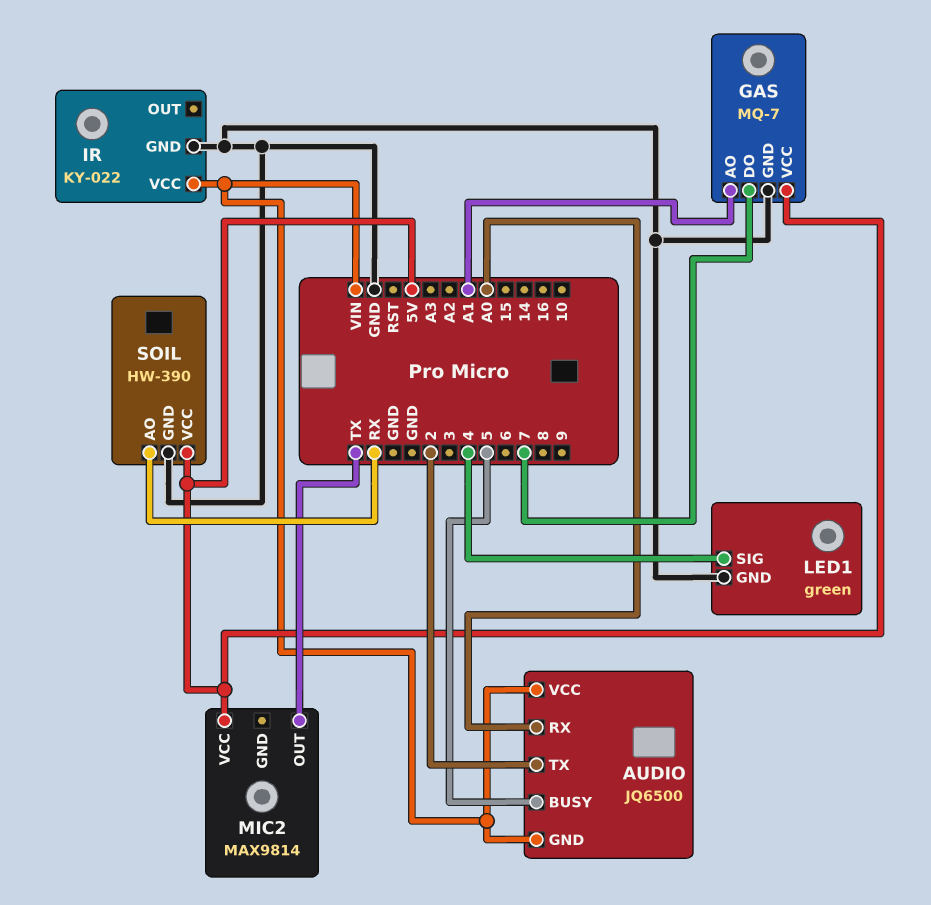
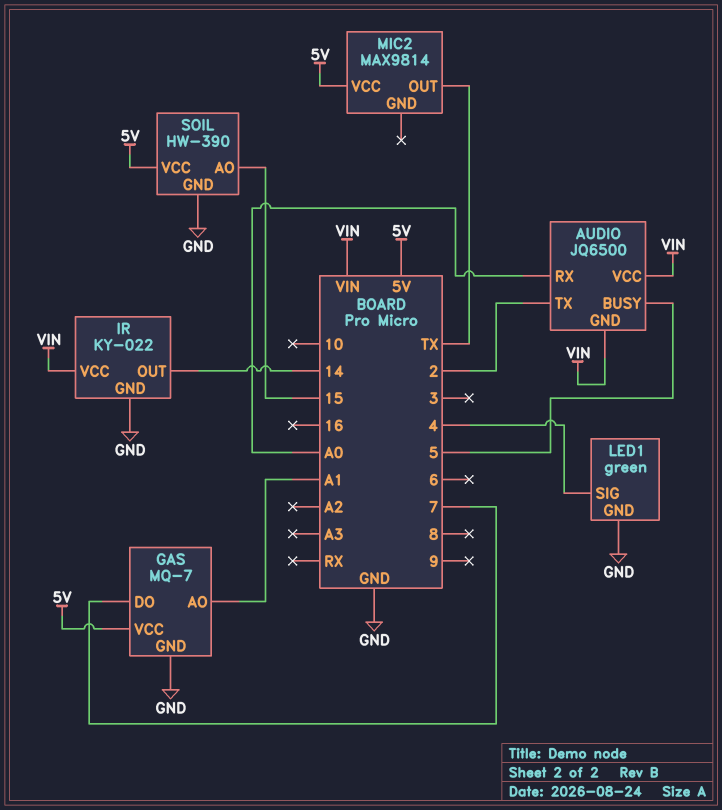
IR pin OUT: none -> 14
SOIL pin AO: RX -> 15

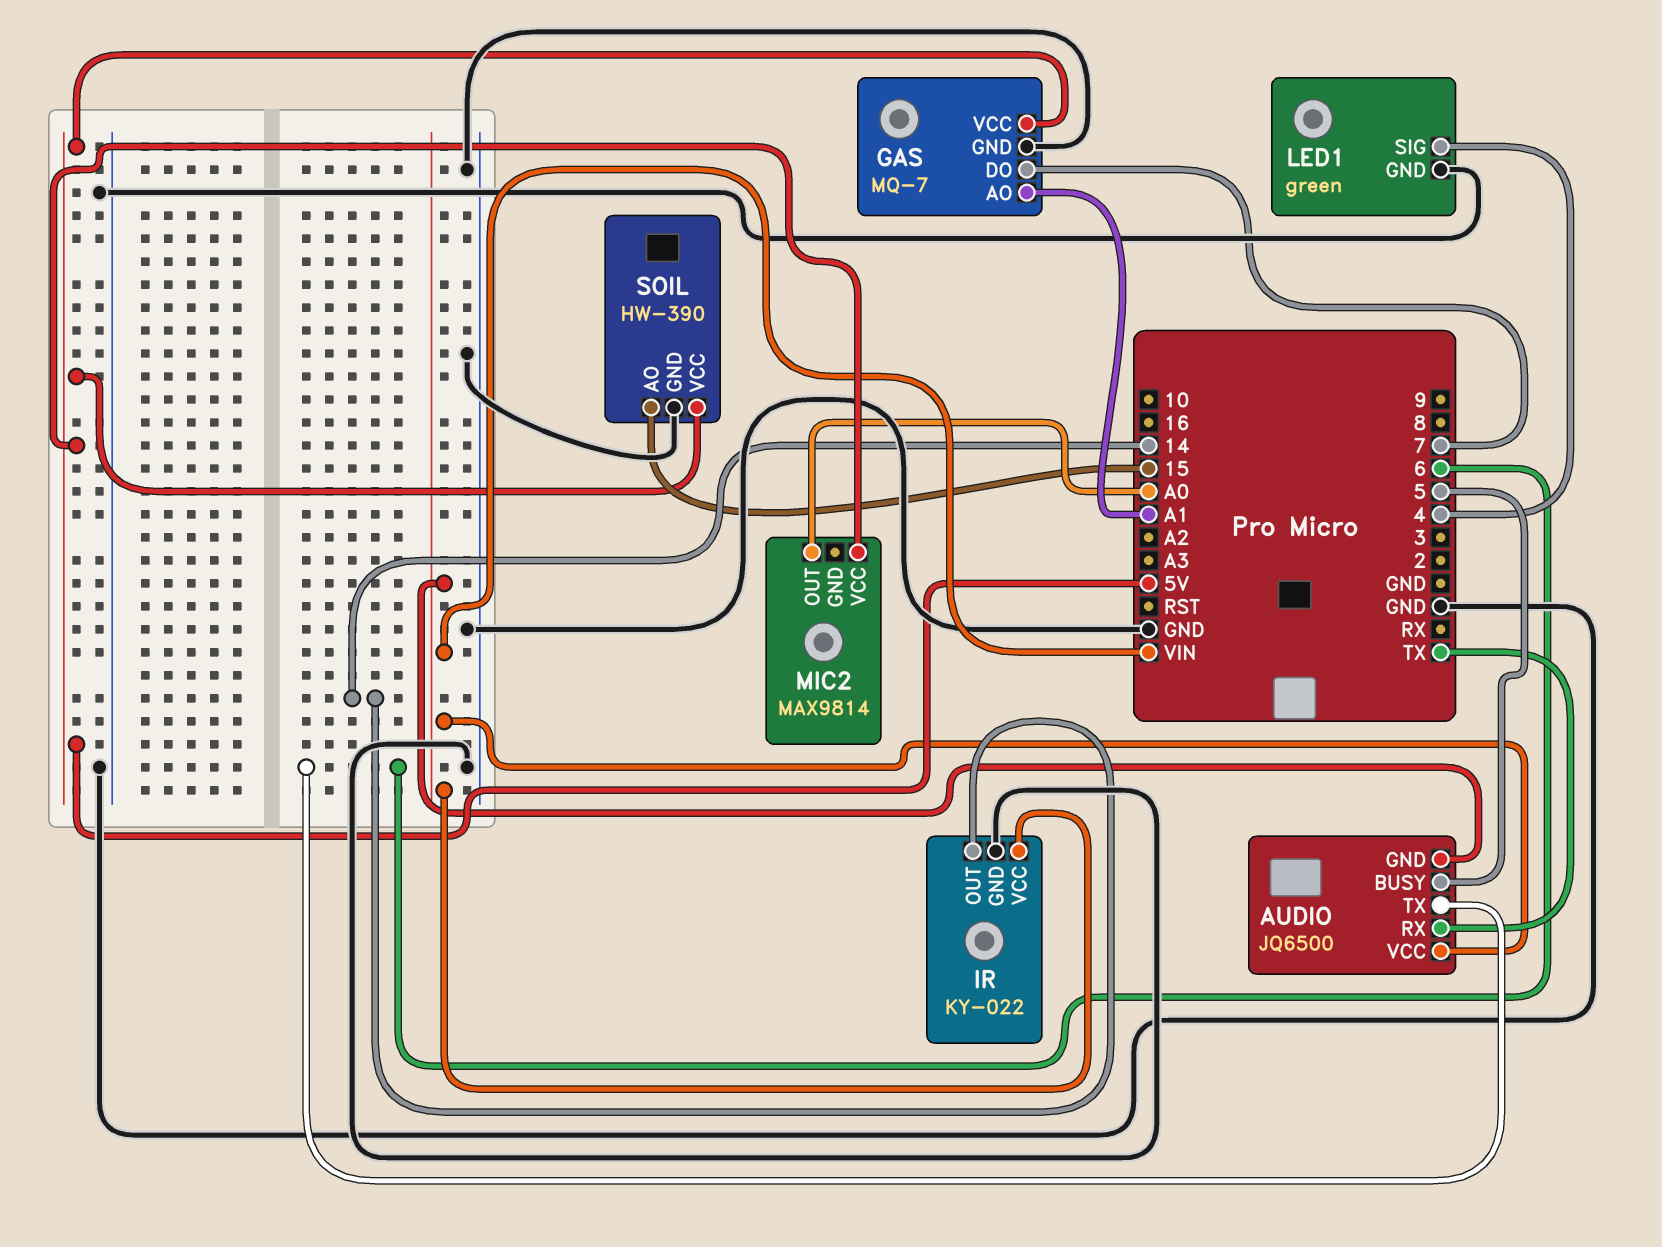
AUDIO pin RX: A0 -> TX
AUDIO pin TX: 2 -> 6
MIC2 pin OUT: TX -> A0

